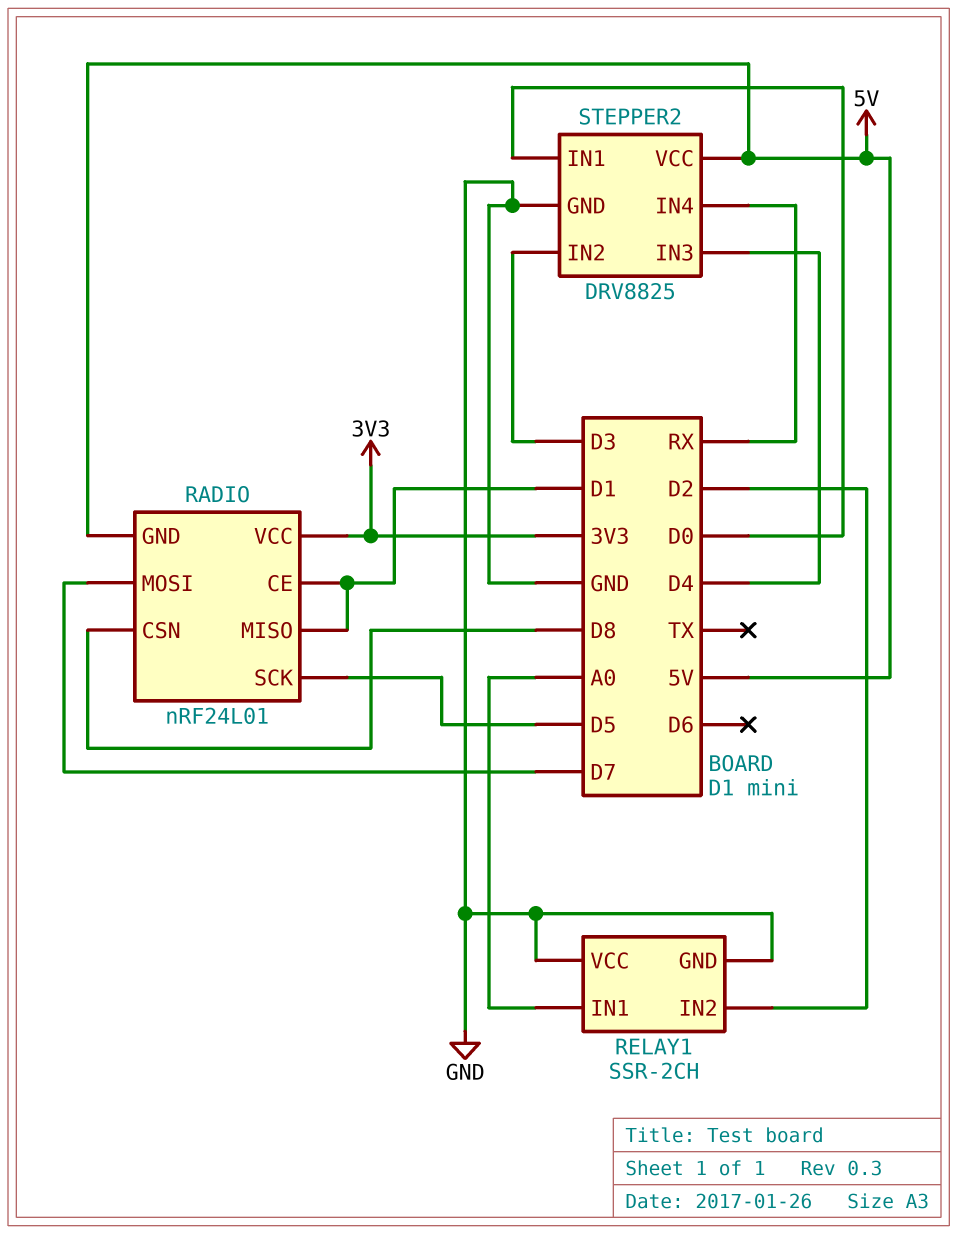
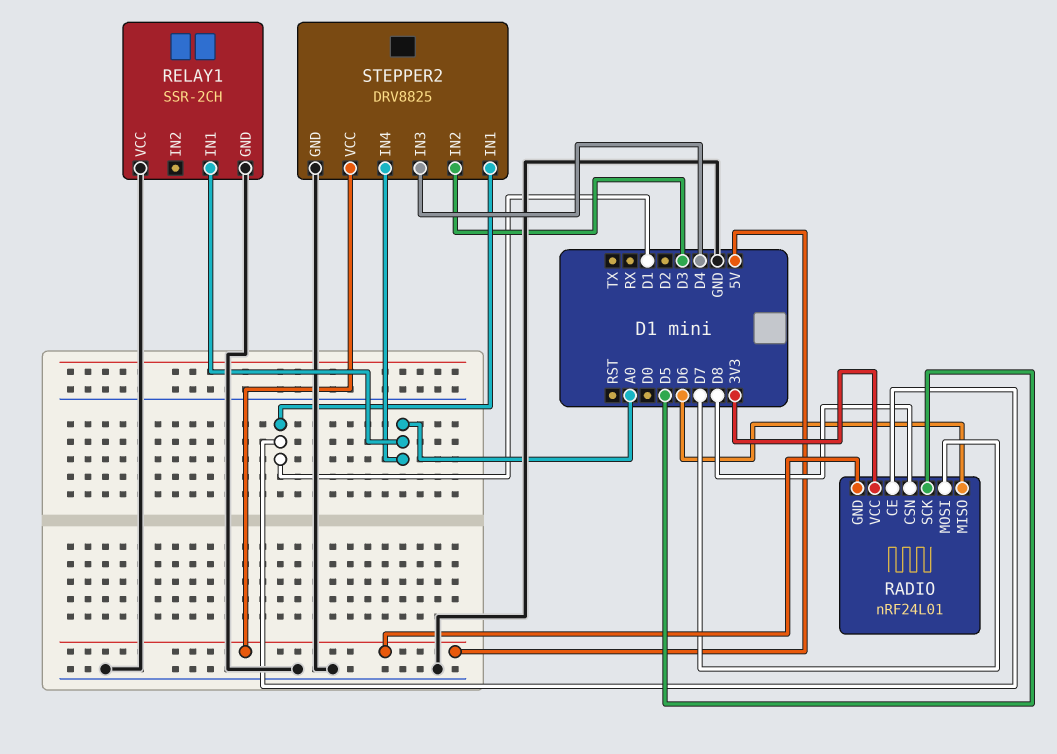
RADIO pin MISO: D1 -> D6
RELAY1 pin IN2: D2 -> none
STEPPER2 pin IN1: D0 -> D1
STEPPER2 pin IN4: RX -> A0

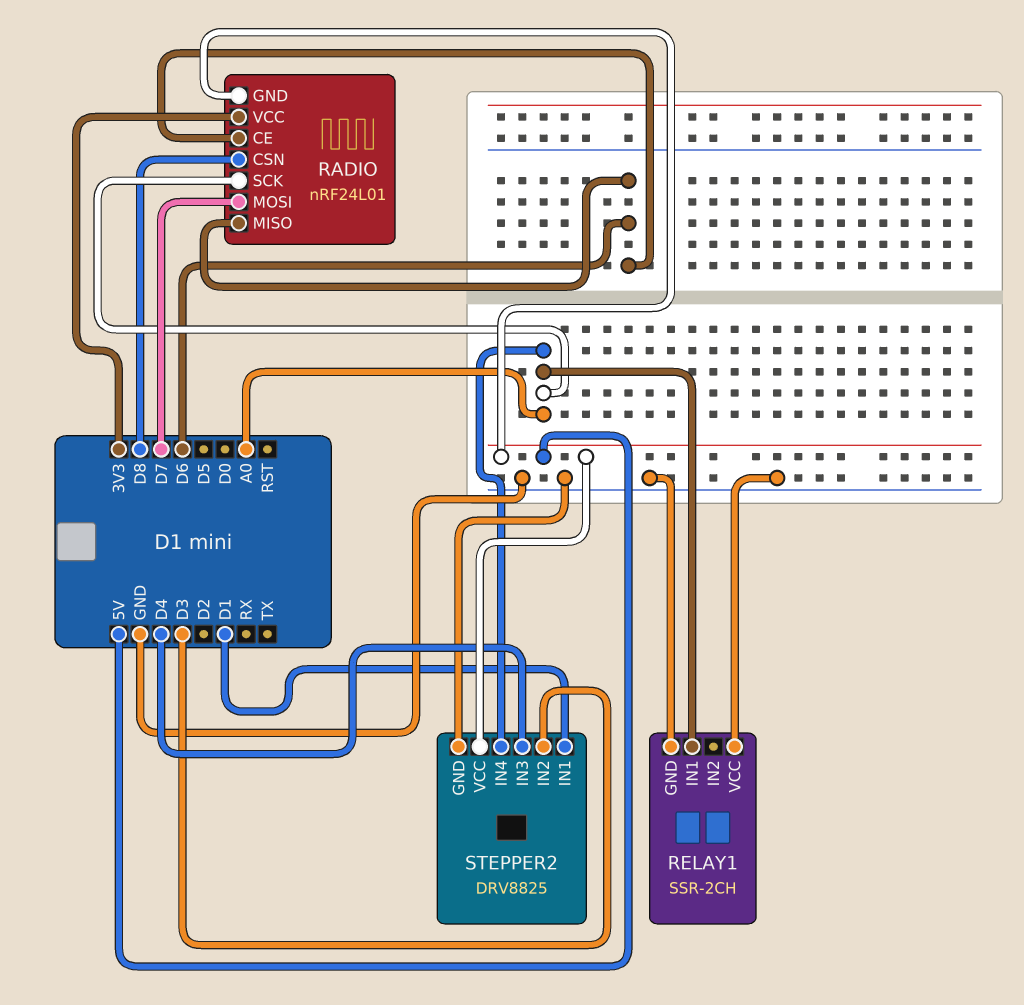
RADIO pin CE: D1 -> D6
RADIO pin SCK: D5 -> A0

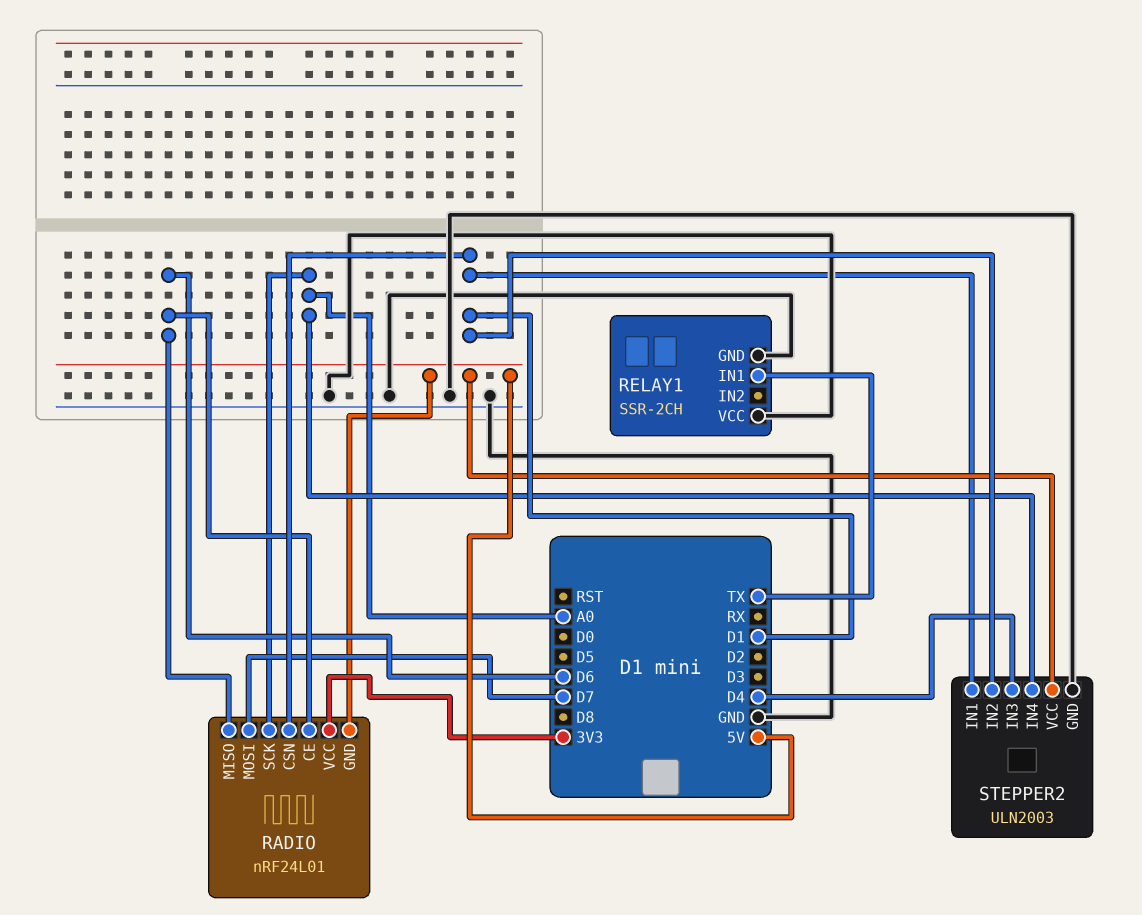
RADIO pin CSN: D8 -> D1
RELAY1 pin IN1: A0 -> TX
STEPPER2: DRV8825 -> ULN2003
STEPPER2 pin IN2: D3 -> D1

